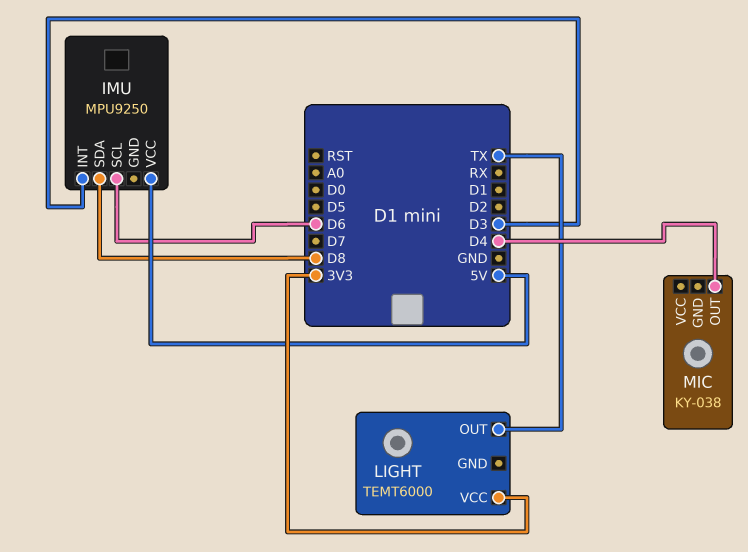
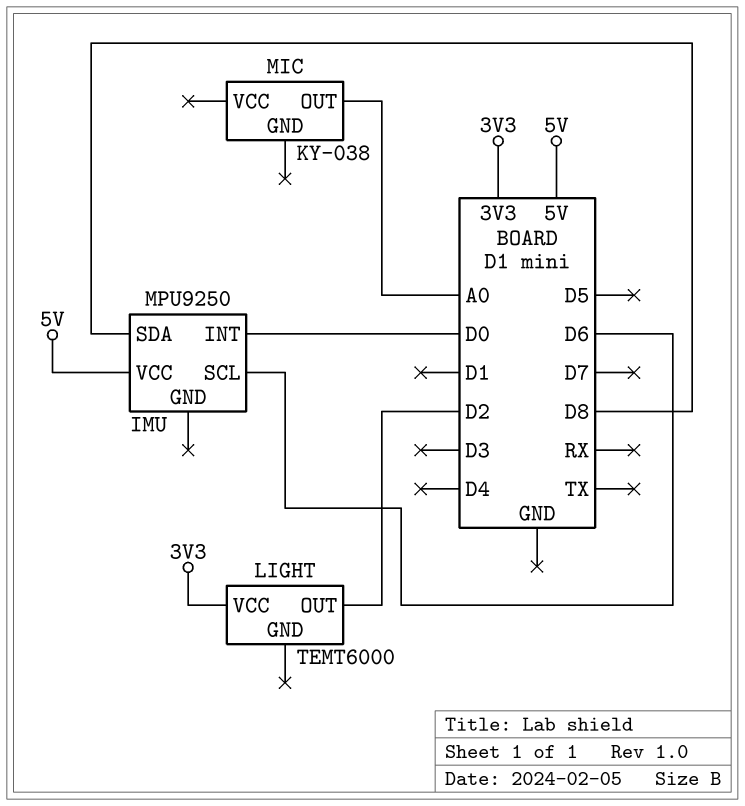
IMU pin INT: D3 -> D0
LIGHT pin OUT: TX -> D2
MIC pin OUT: D4 -> A0

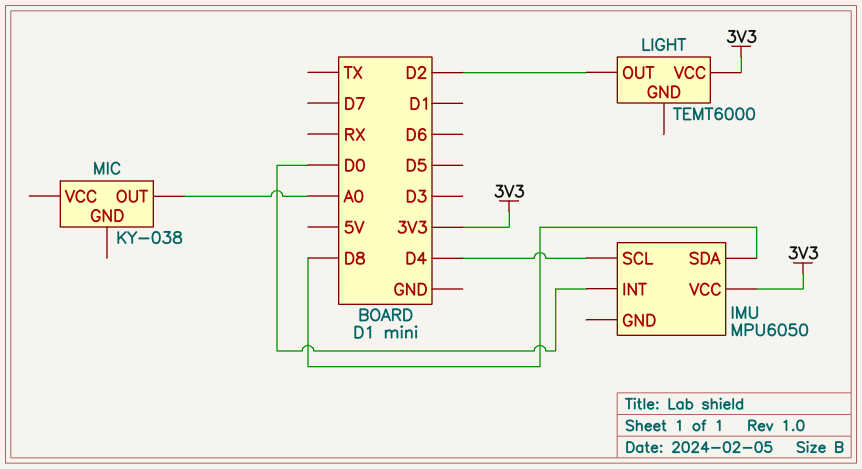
IMU: MPU9250 -> MPU6050
IMU pin SCL: D6 -> D4
IMU pin VCC: 5V -> 3V3

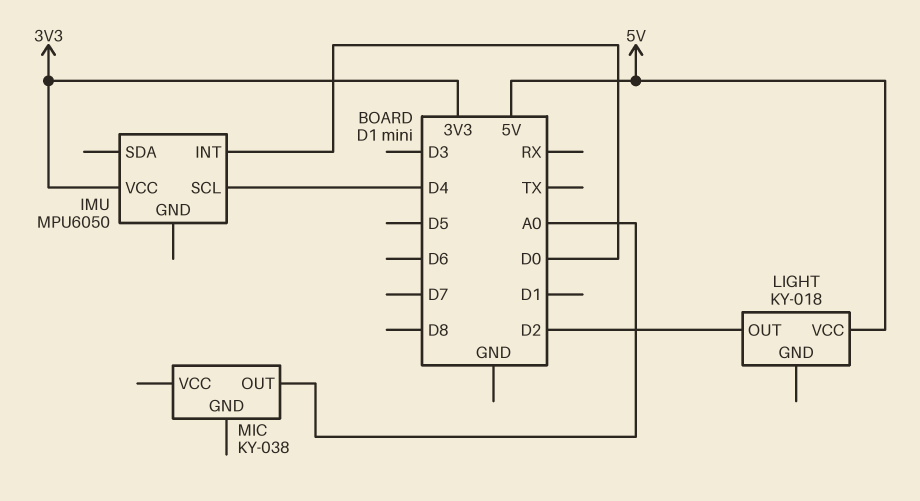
IMU pin SDA: D8 -> none
LIGHT: TEMT6000 -> KY-018
LIGHT pin VCC: 3V3 -> 5V

